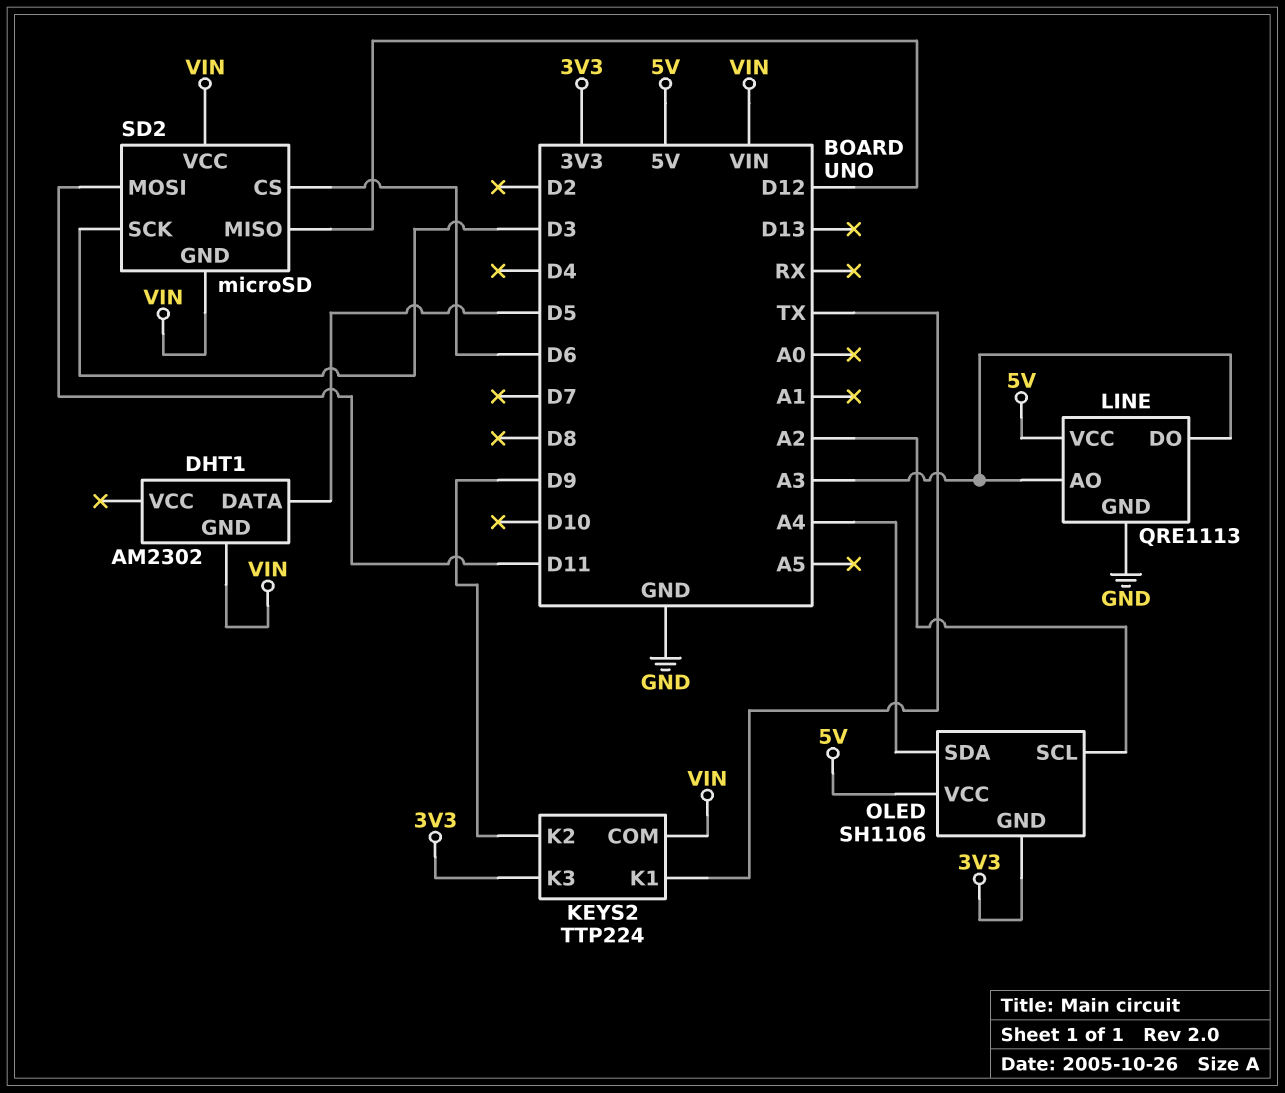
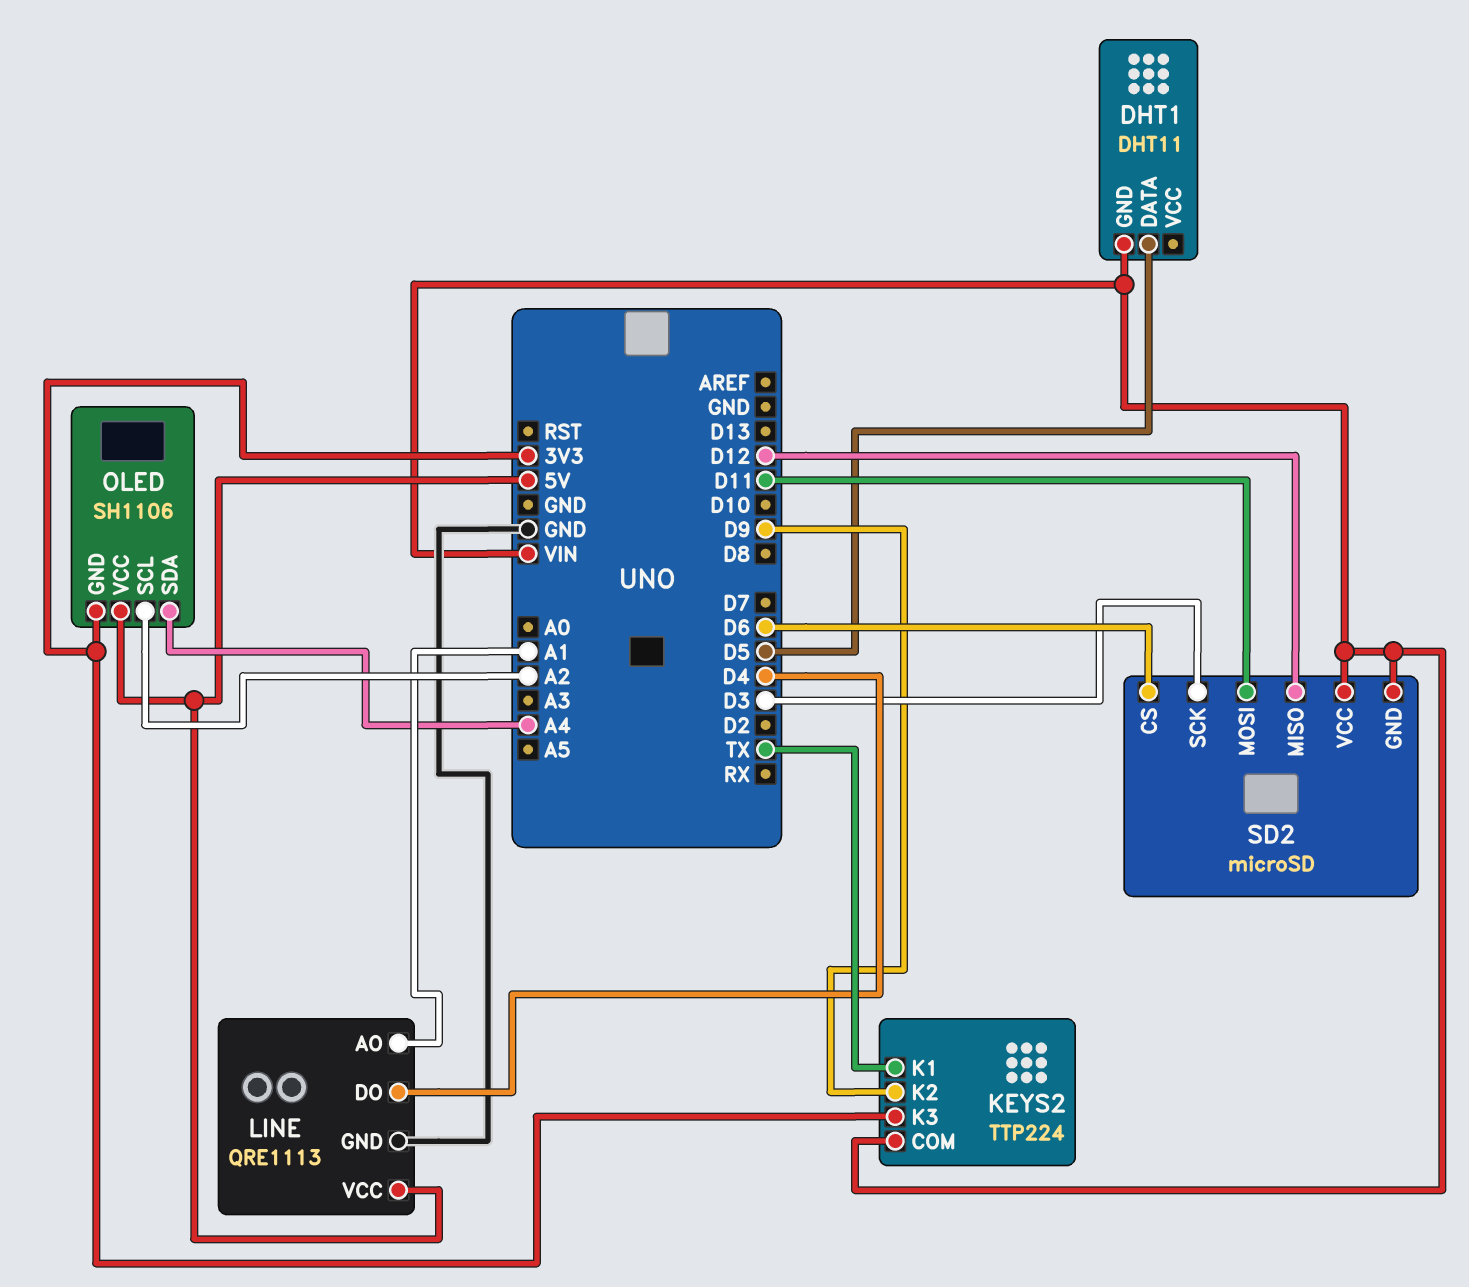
DHT1: AM2302 -> DHT11
LINE pin AO: A3 -> A1
LINE pin DO: A3 -> D4

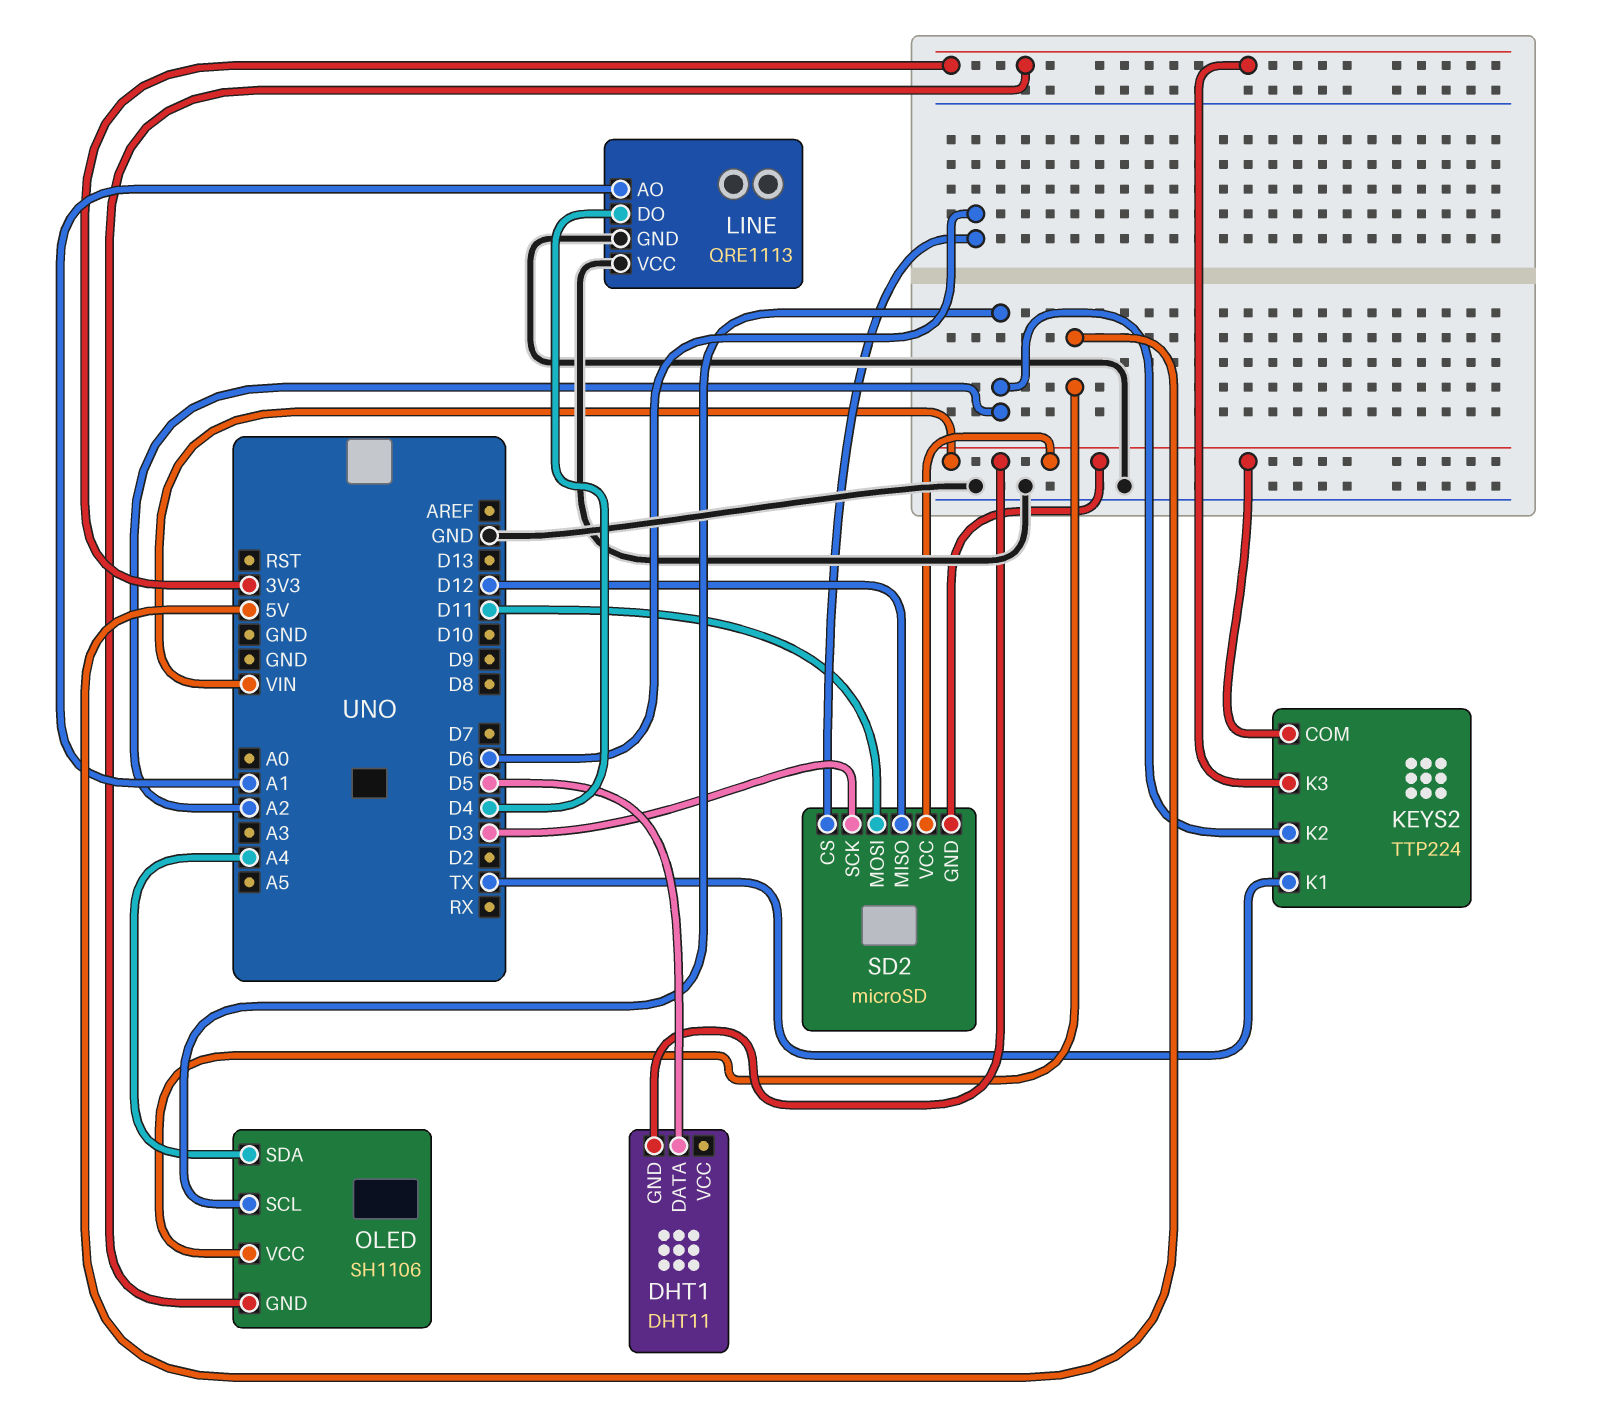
KEYS2 pin K2: D9 -> A2
LINE pin VCC: 5V -> GND

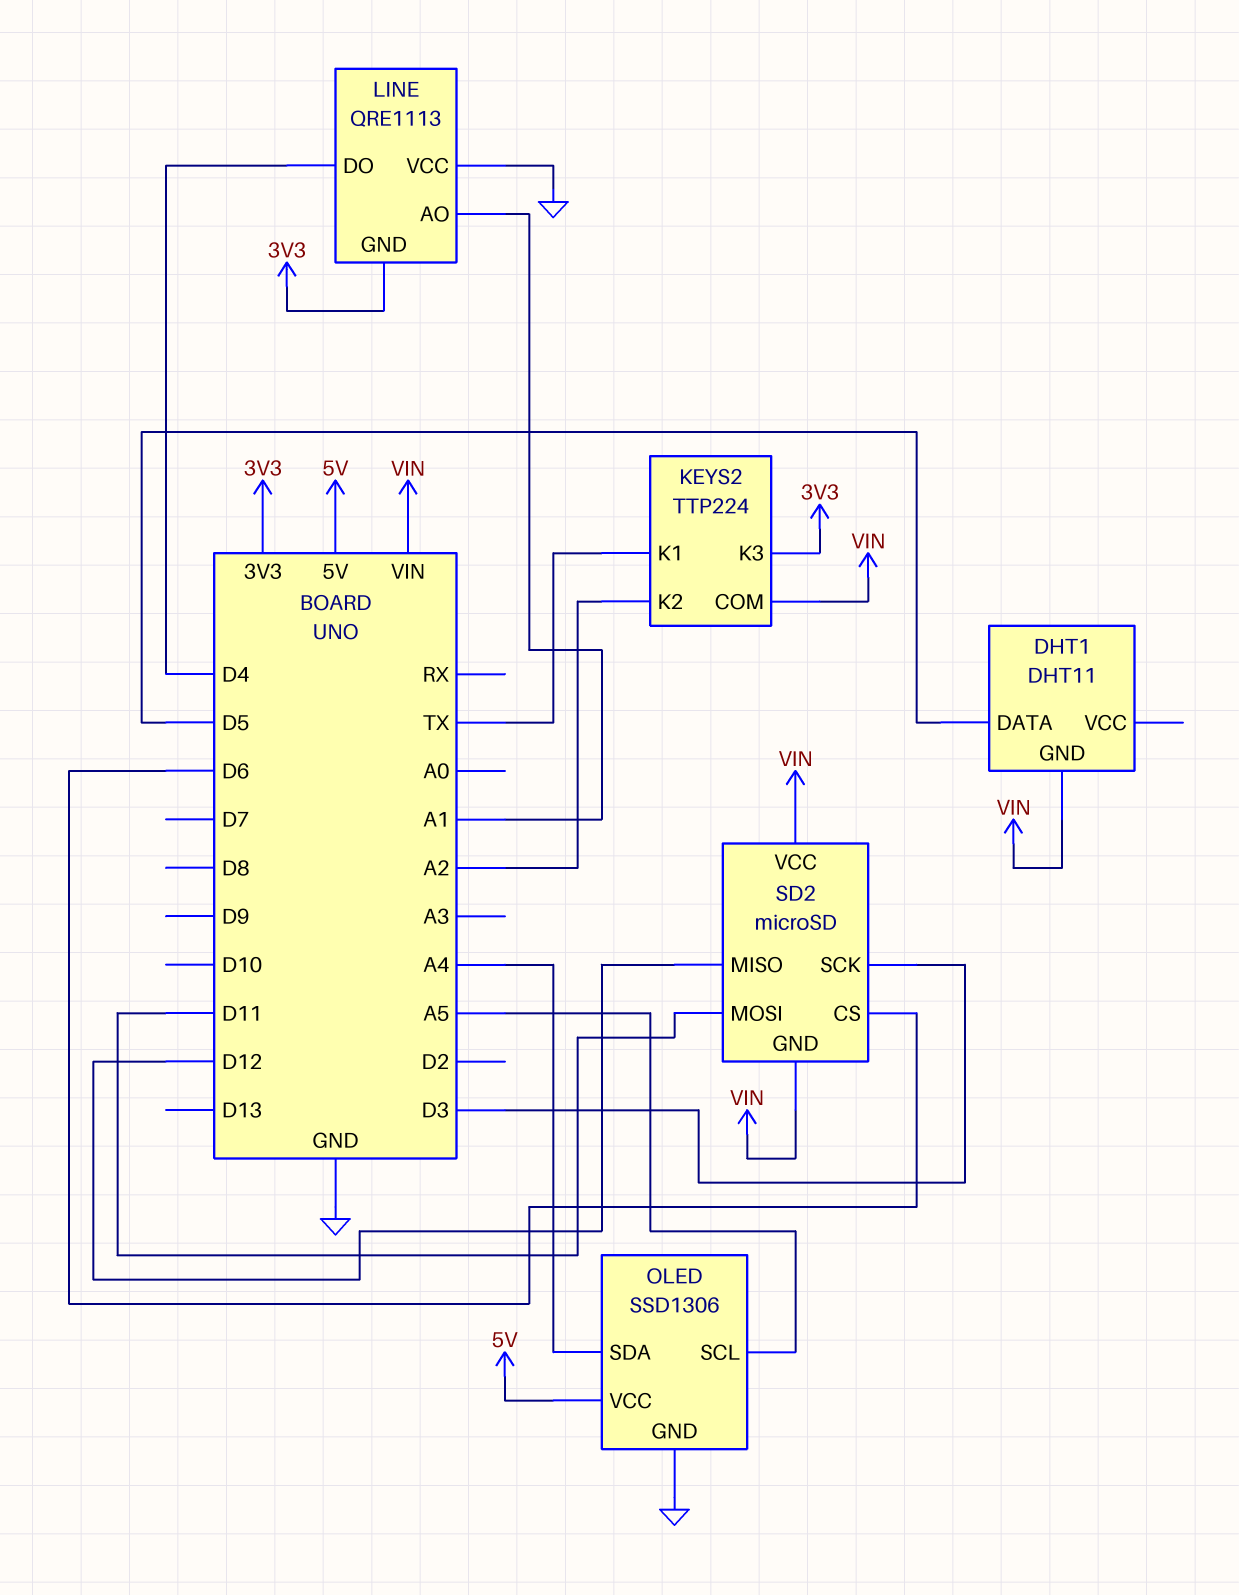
LINE pin GND: GND -> 3V3
OLED: SH1106 -> SSD1306
OLED pin GND: 3V3 -> GND
OLED pin SCL: A2 -> A5

